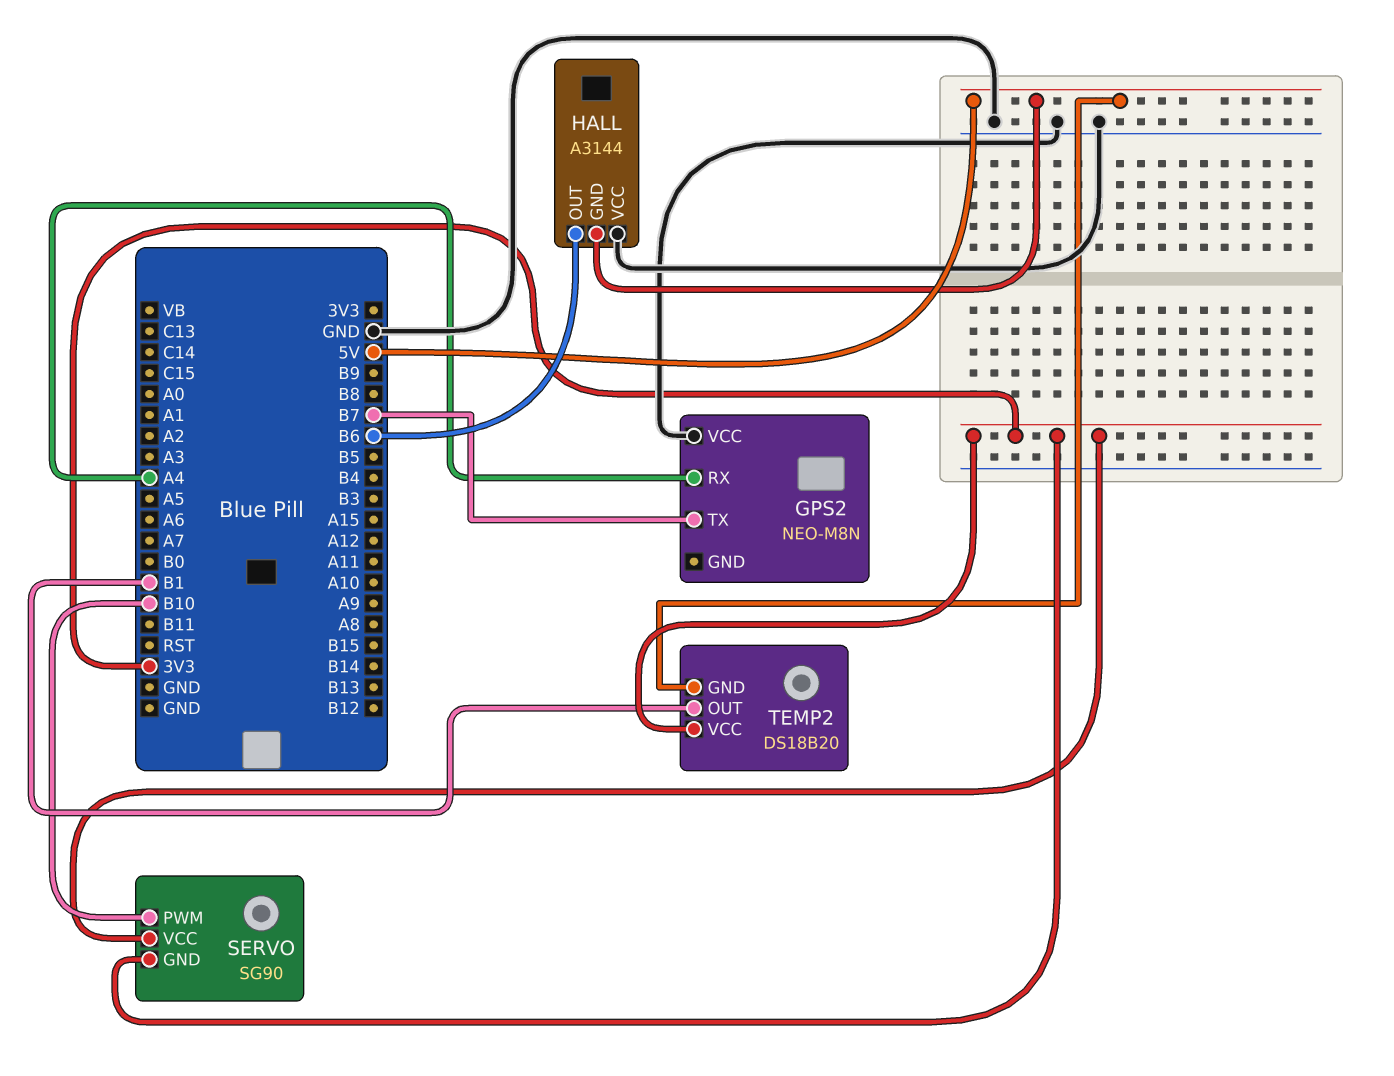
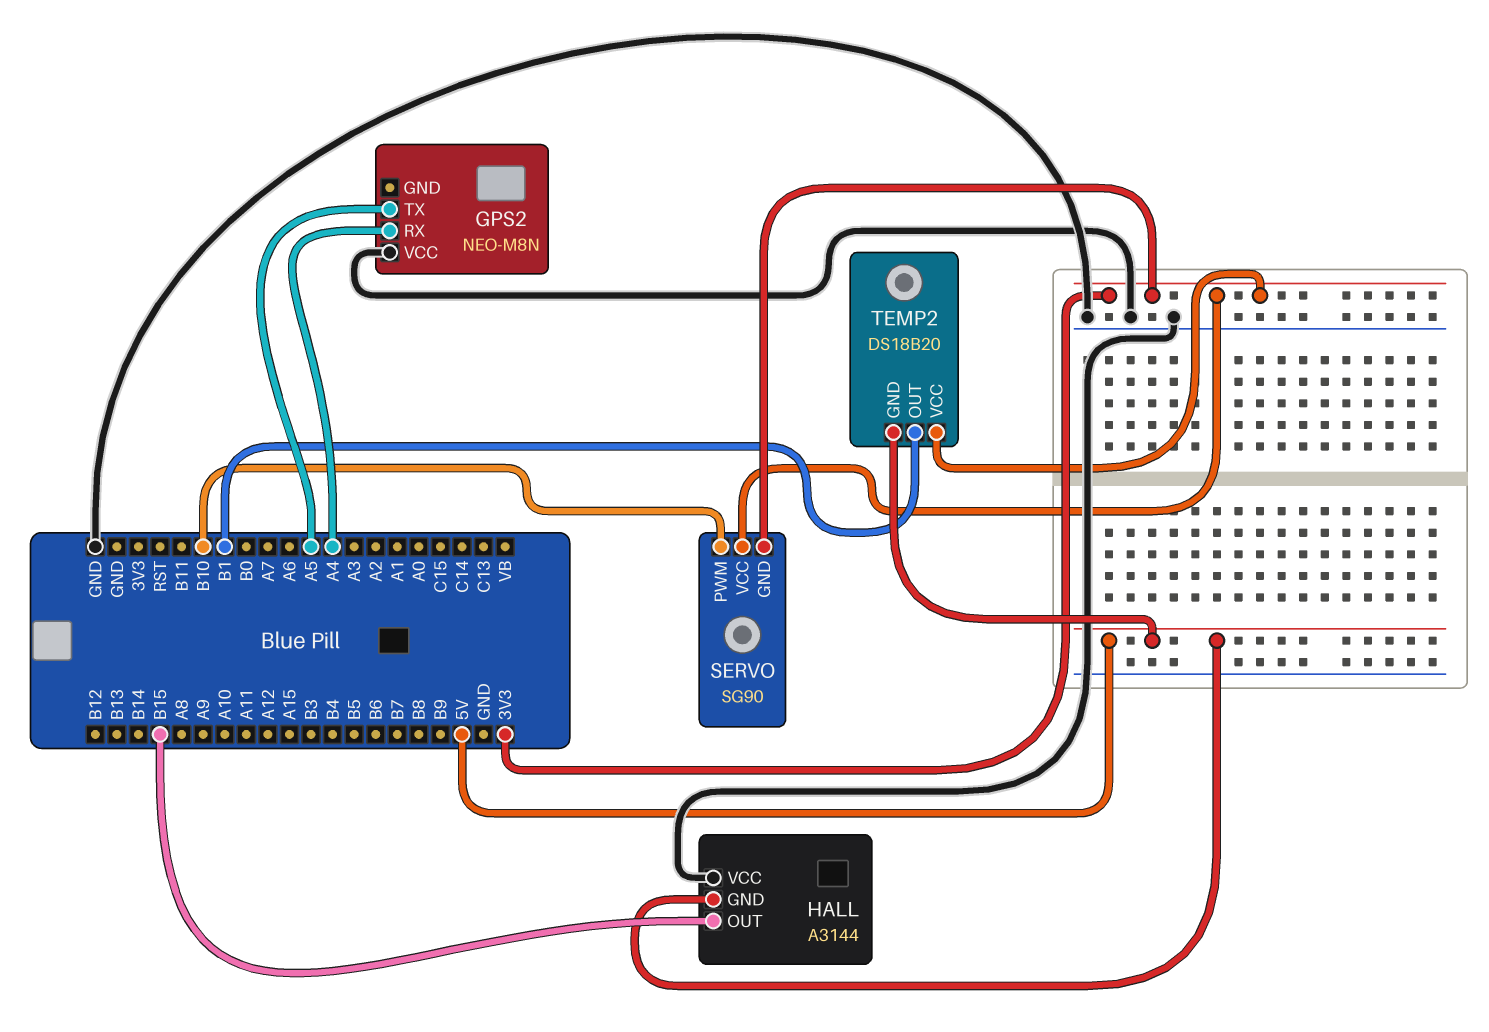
GPS2 pin TX: B7 -> A5
HALL pin OUT: B6 -> B15

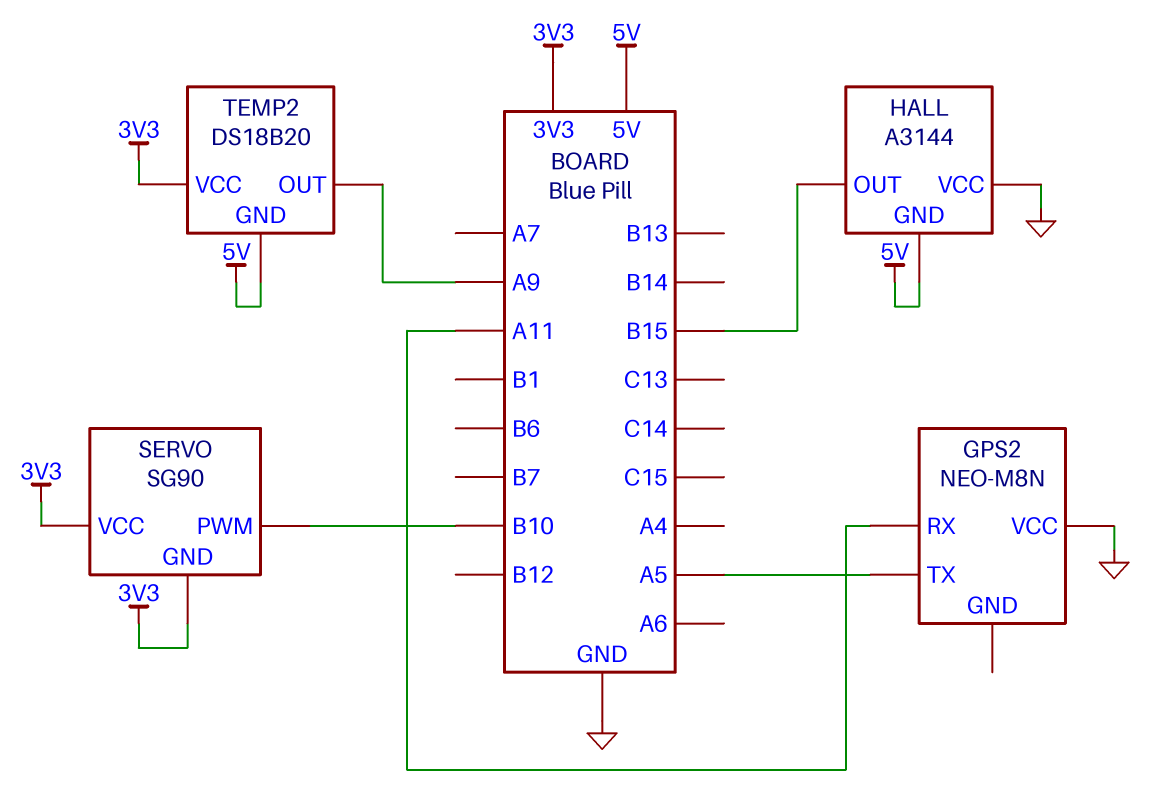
GPS2 pin RX: A4 -> A11
TEMP2 pin OUT: B1 -> A9

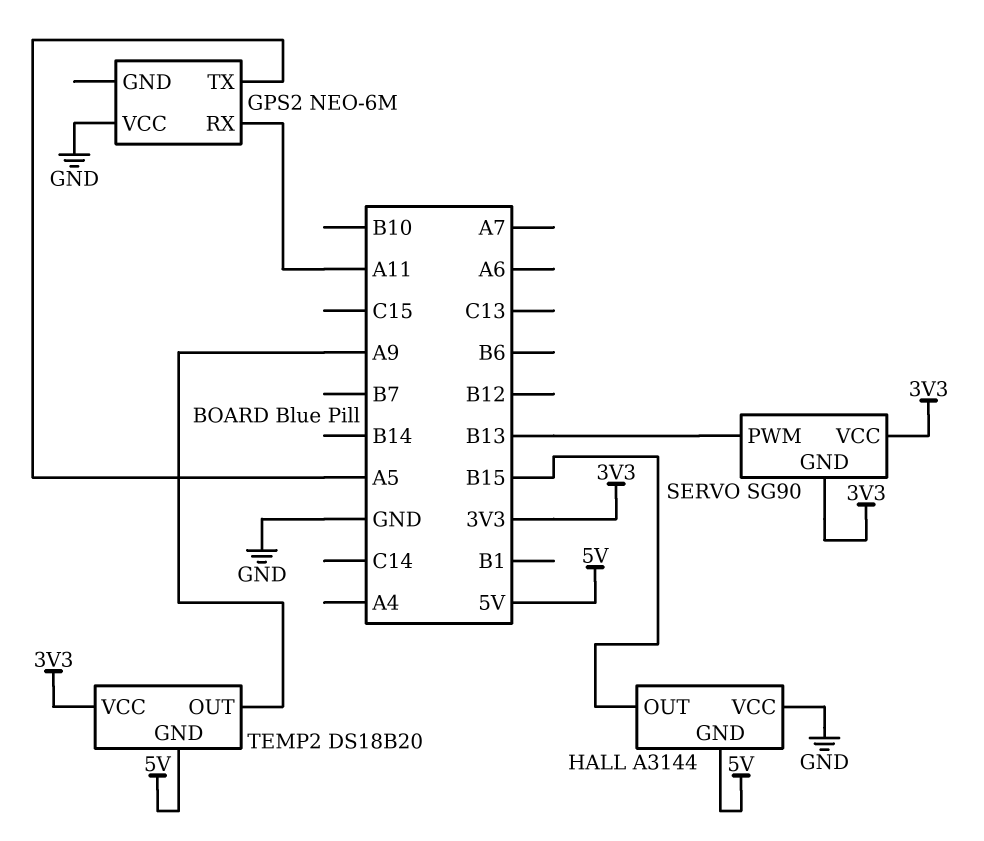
GPS2: NEO-M8N -> NEO-6M
SERVO pin PWM: B10 -> B13

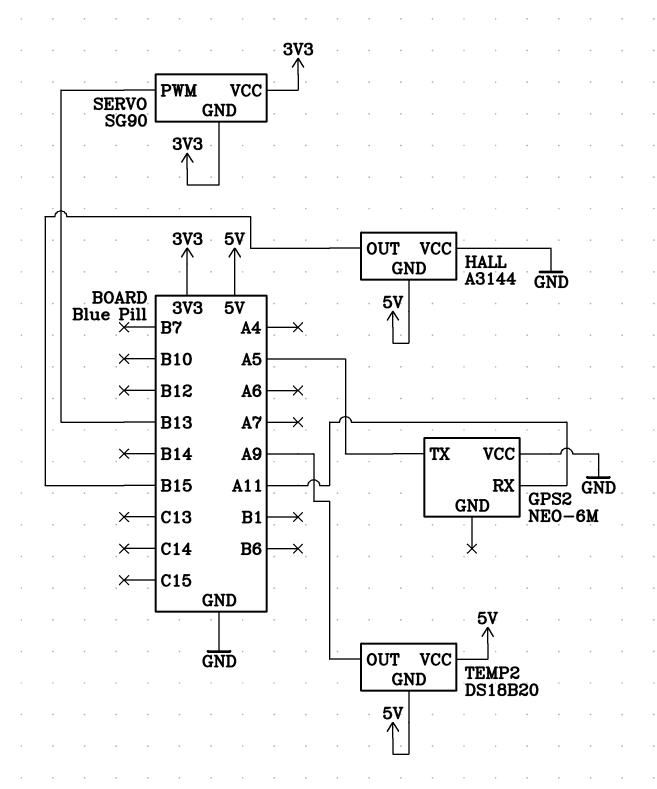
TEMP2 pin VCC: 3V3 -> 5V

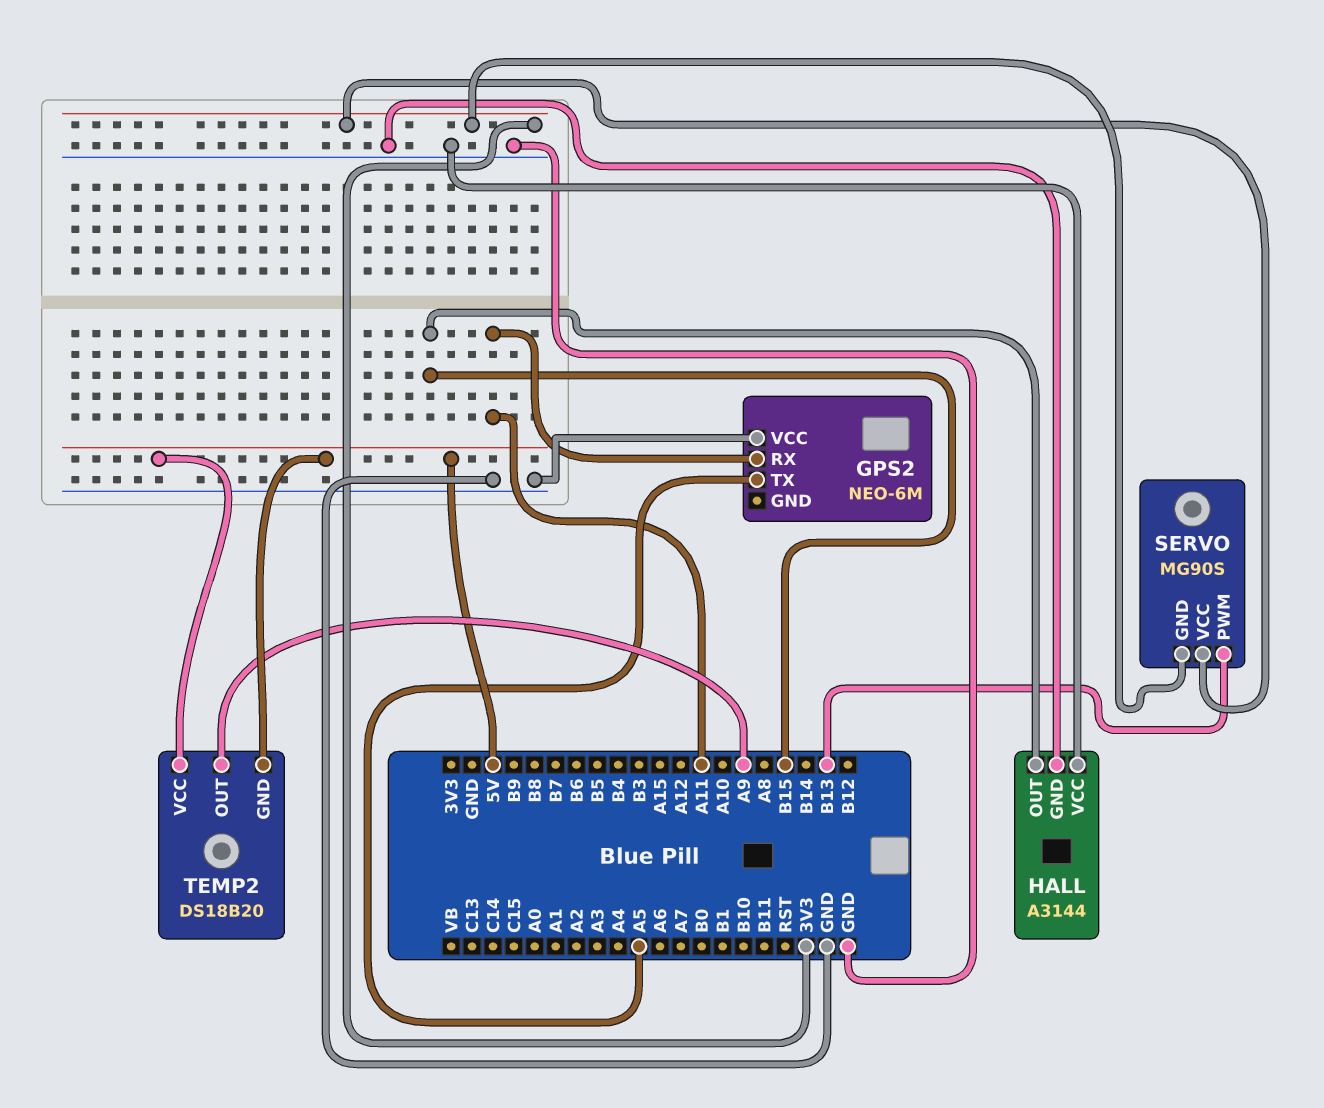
HALL pin GND: 5V -> GND
SERVO: SG90 -> MG90S

